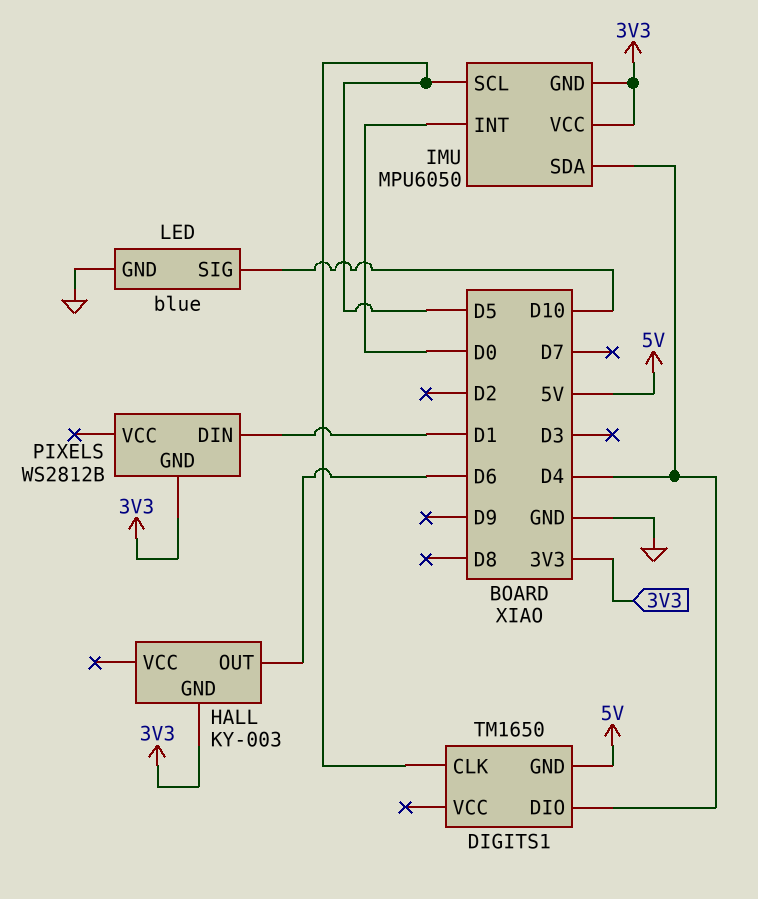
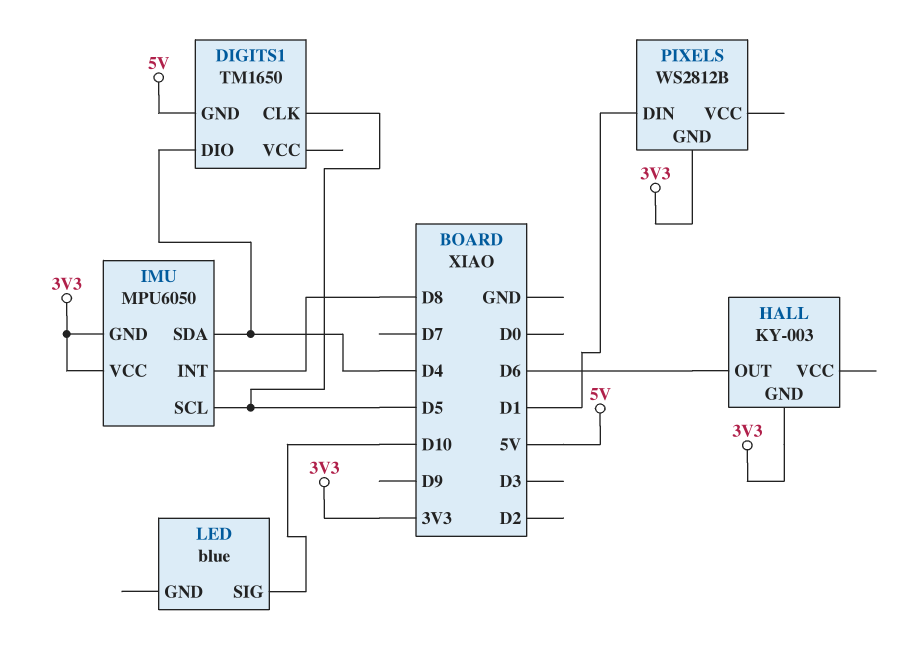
IMU pin INT: D0 -> D8
LED pin GND: GND -> none

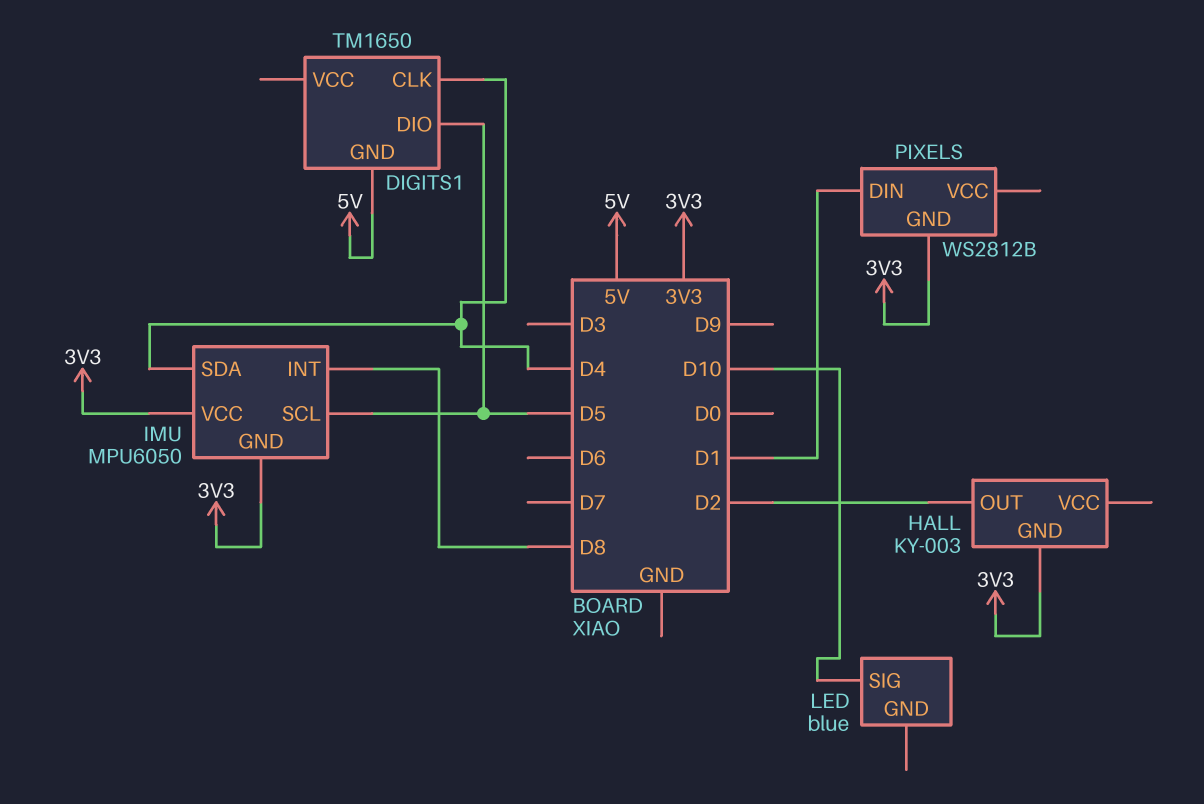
DIGITS1 pin CLK: D5 -> D4
DIGITS1 pin DIO: D4 -> D5
HALL pin OUT: D6 -> D2

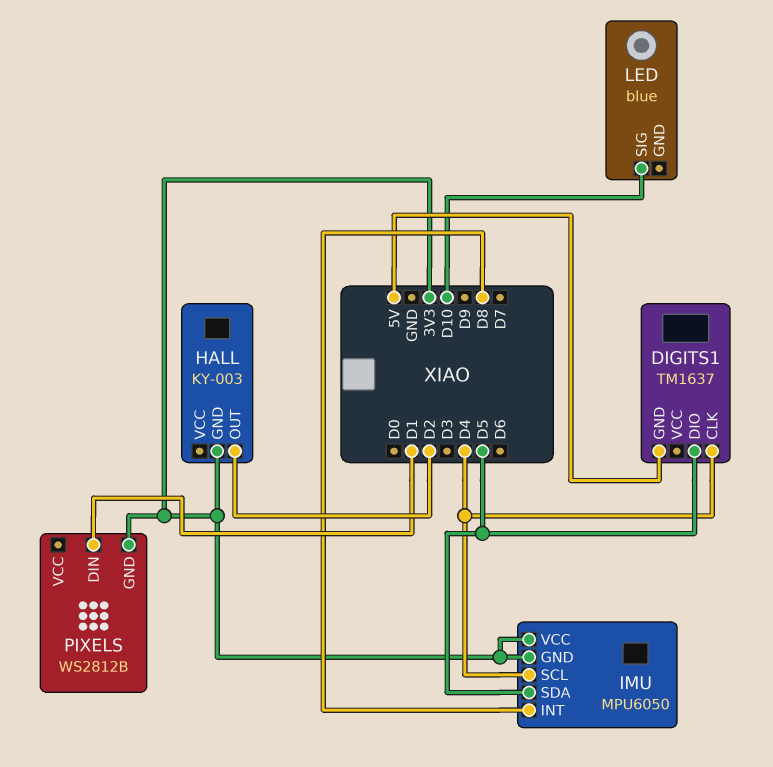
DIGITS1: TM1650 -> TM1637
IMU pin SCL: D5 -> D4
IMU pin SDA: D4 -> D5

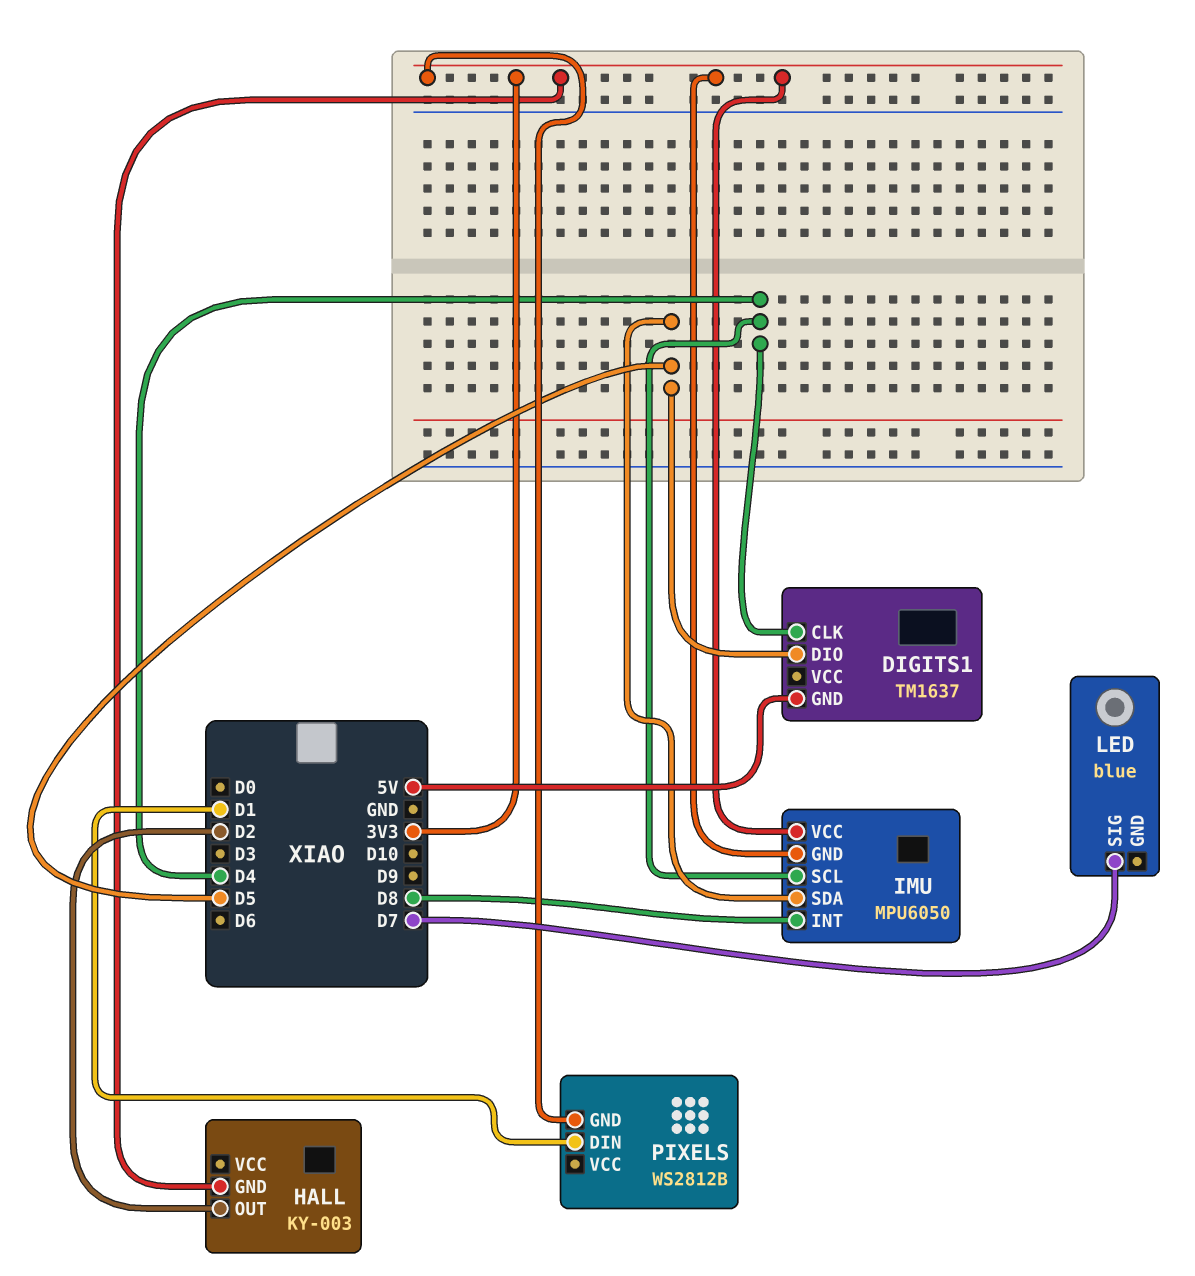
LED pin SIG: D10 -> D7

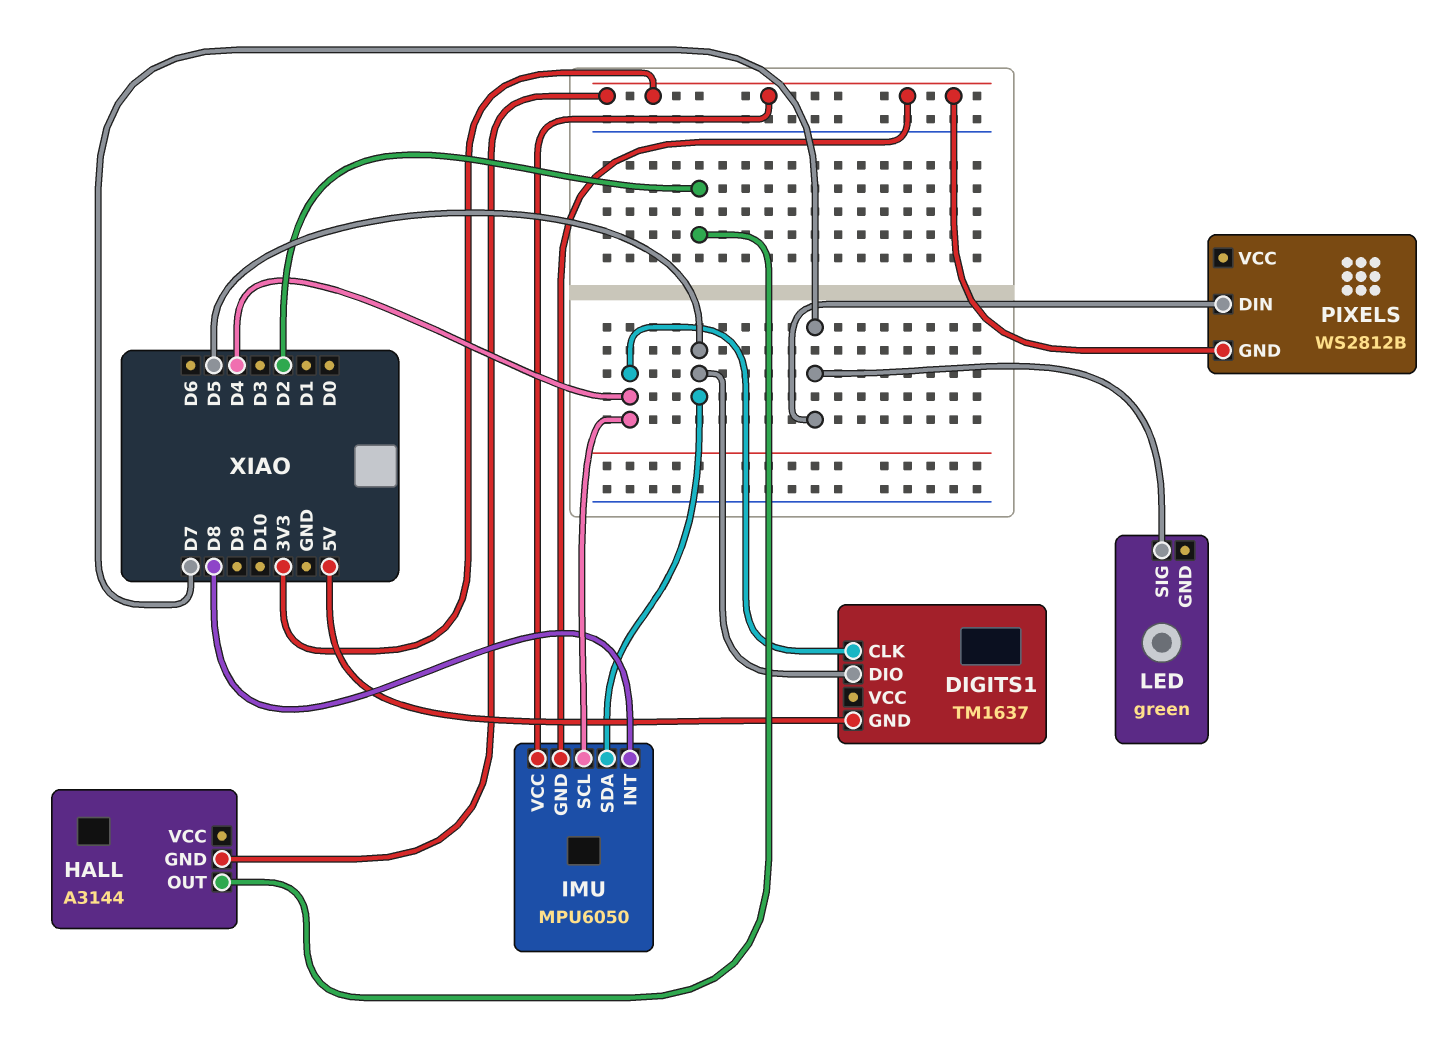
HALL: KY-003 -> A3144
LED: blue -> green
PIXELS pin DIN: D1 -> D7

